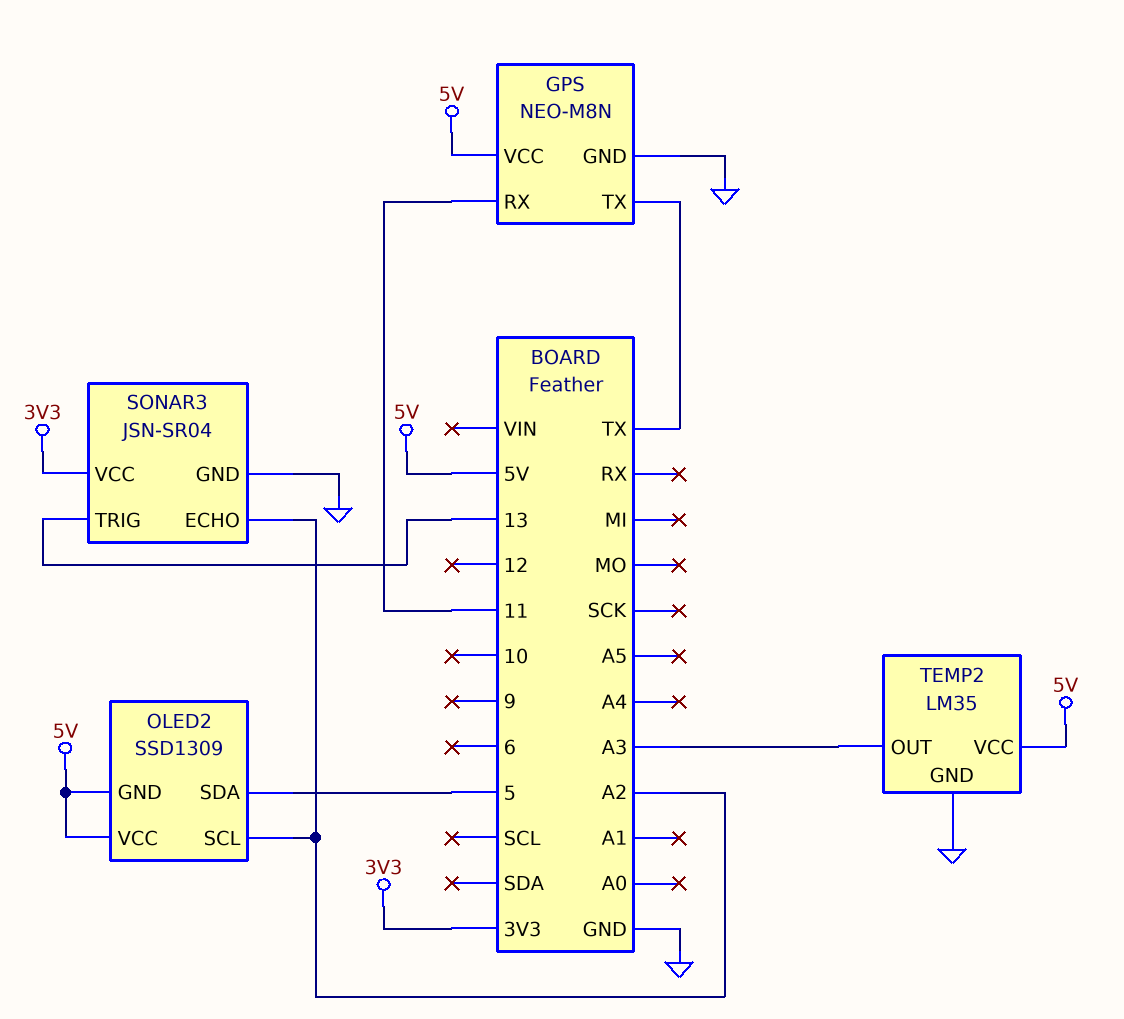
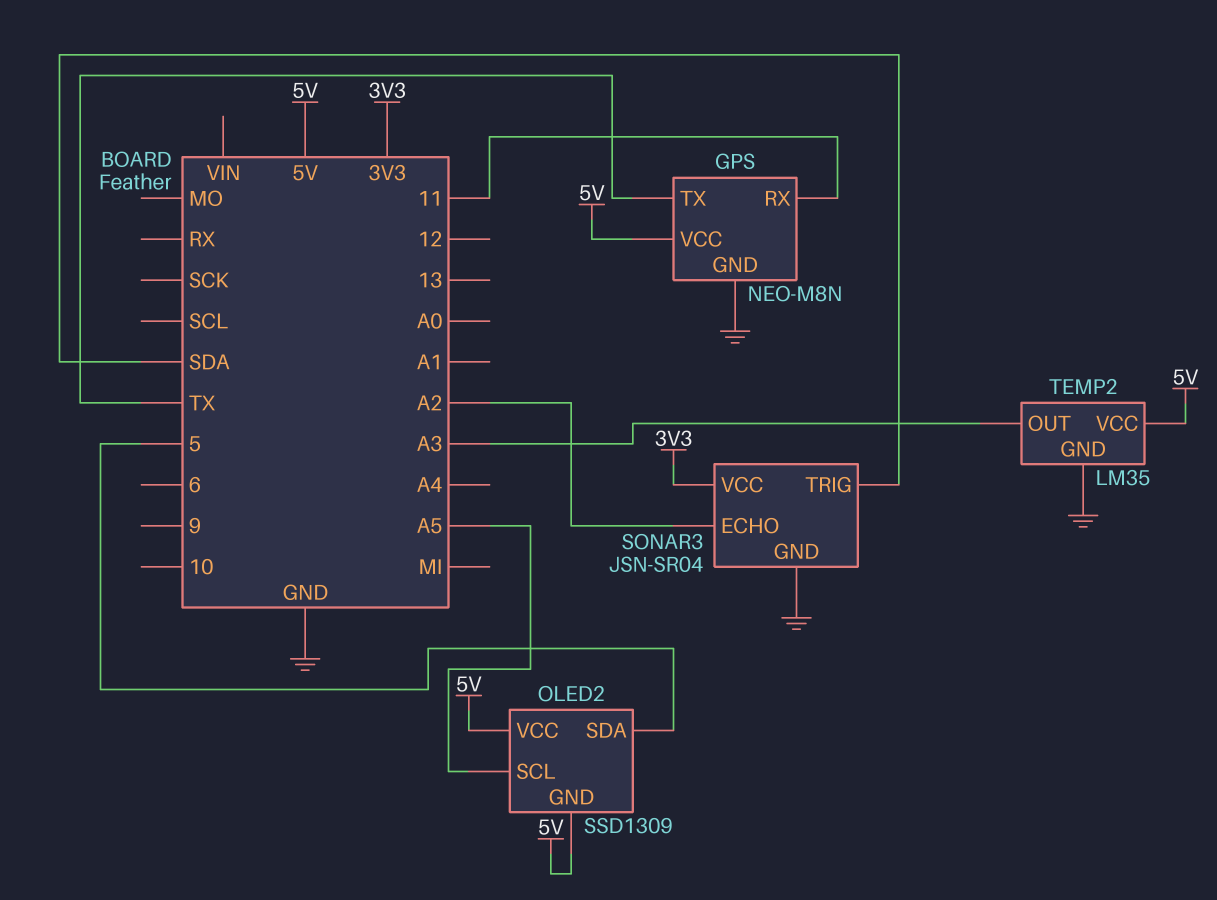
OLED2 pin SCL: A2 -> A5
SONAR3 pin TRIG: 13 -> SDA

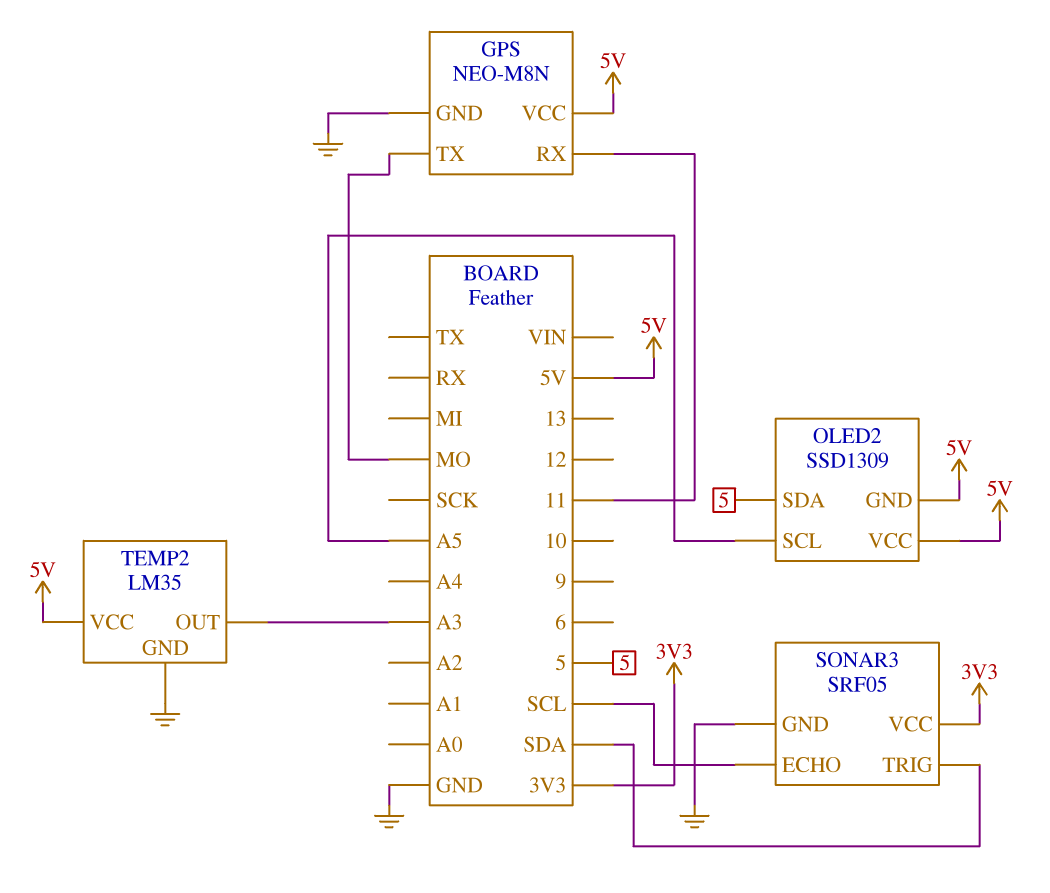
GPS pin TX: TX -> MO
SONAR3: JSN-SR04 -> SRF05
SONAR3 pin ECHO: A2 -> SCL

